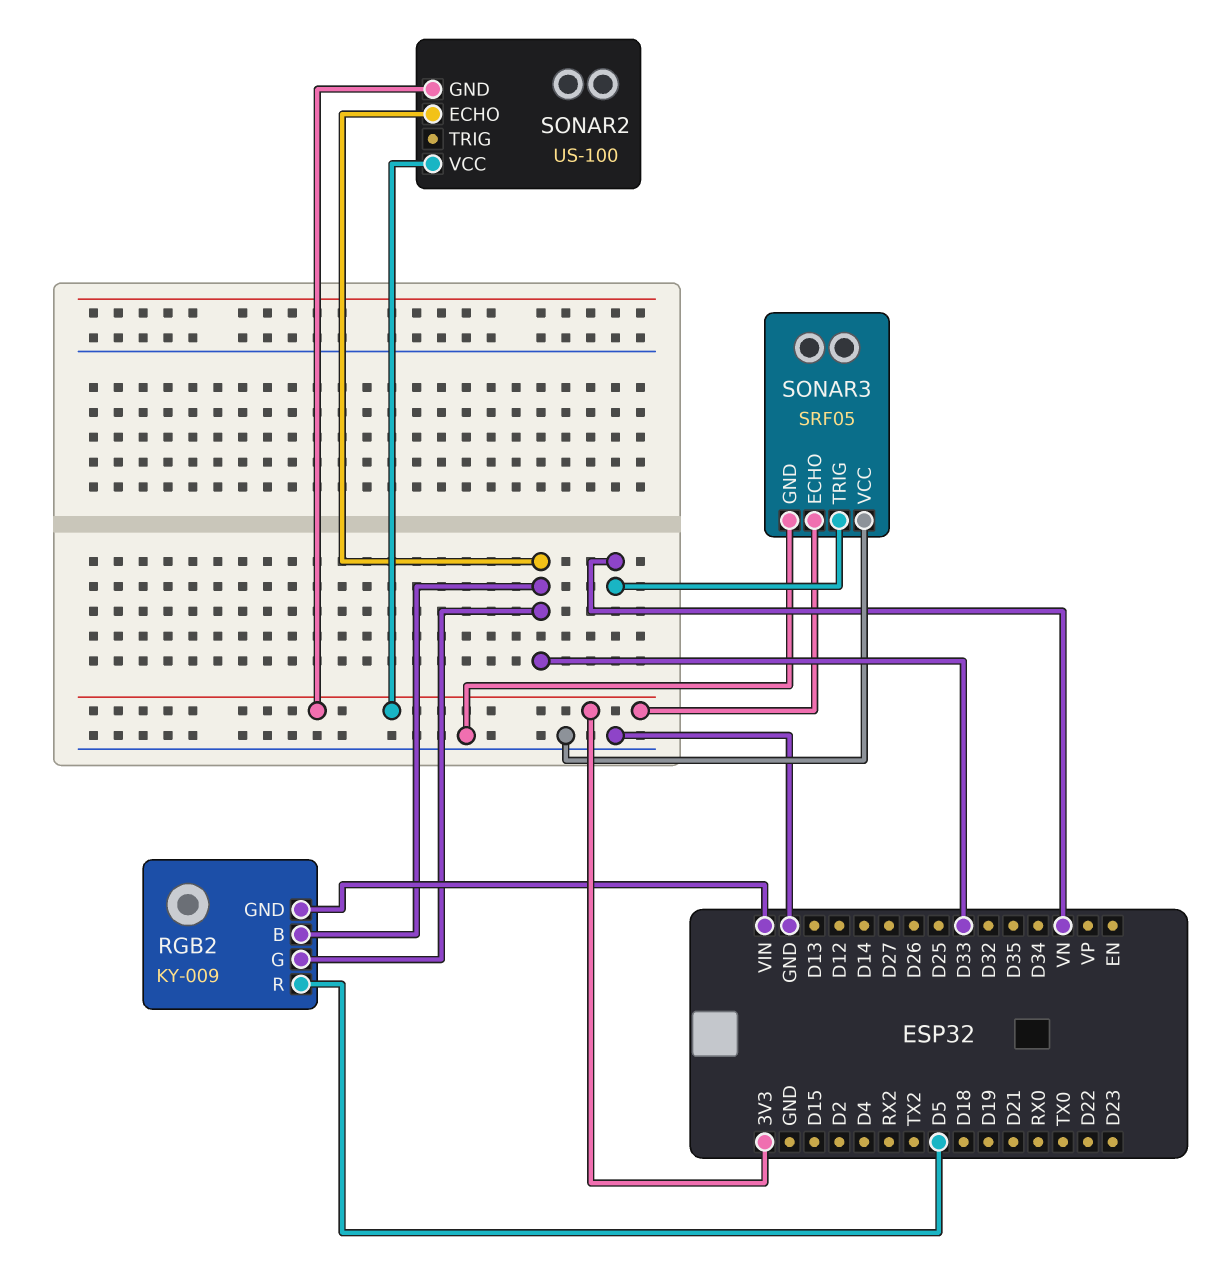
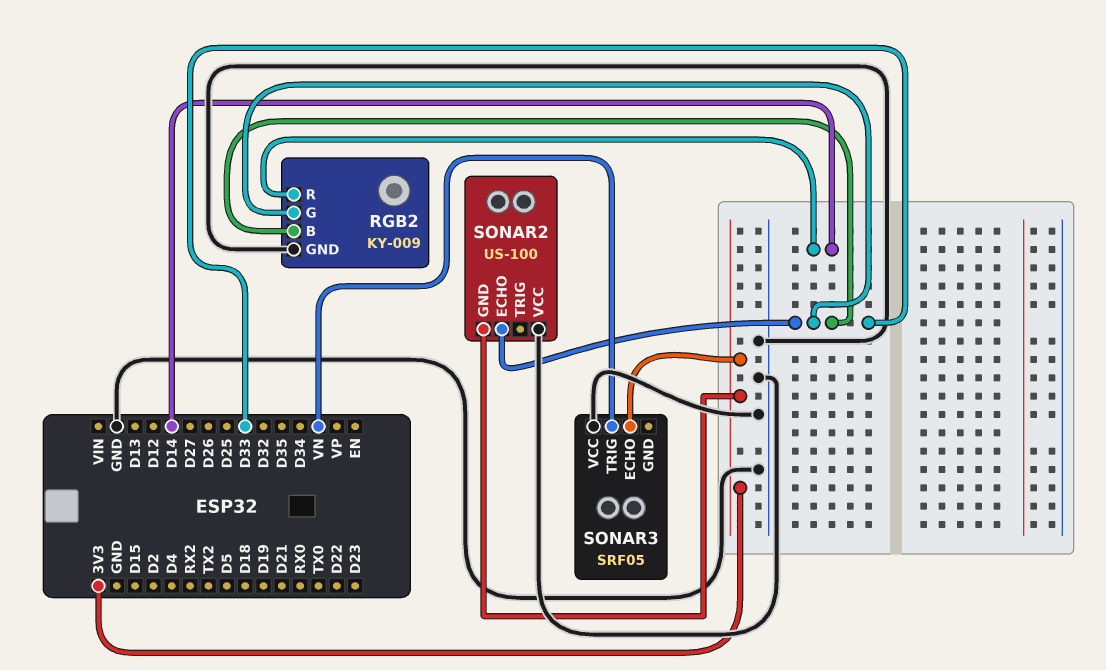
RGB2 pin GND: VIN -> GND
RGB2 pin R: D5 -> D14
SONAR2 pin VCC: 3V3 -> GND
SONAR3 pin GND: GND -> none

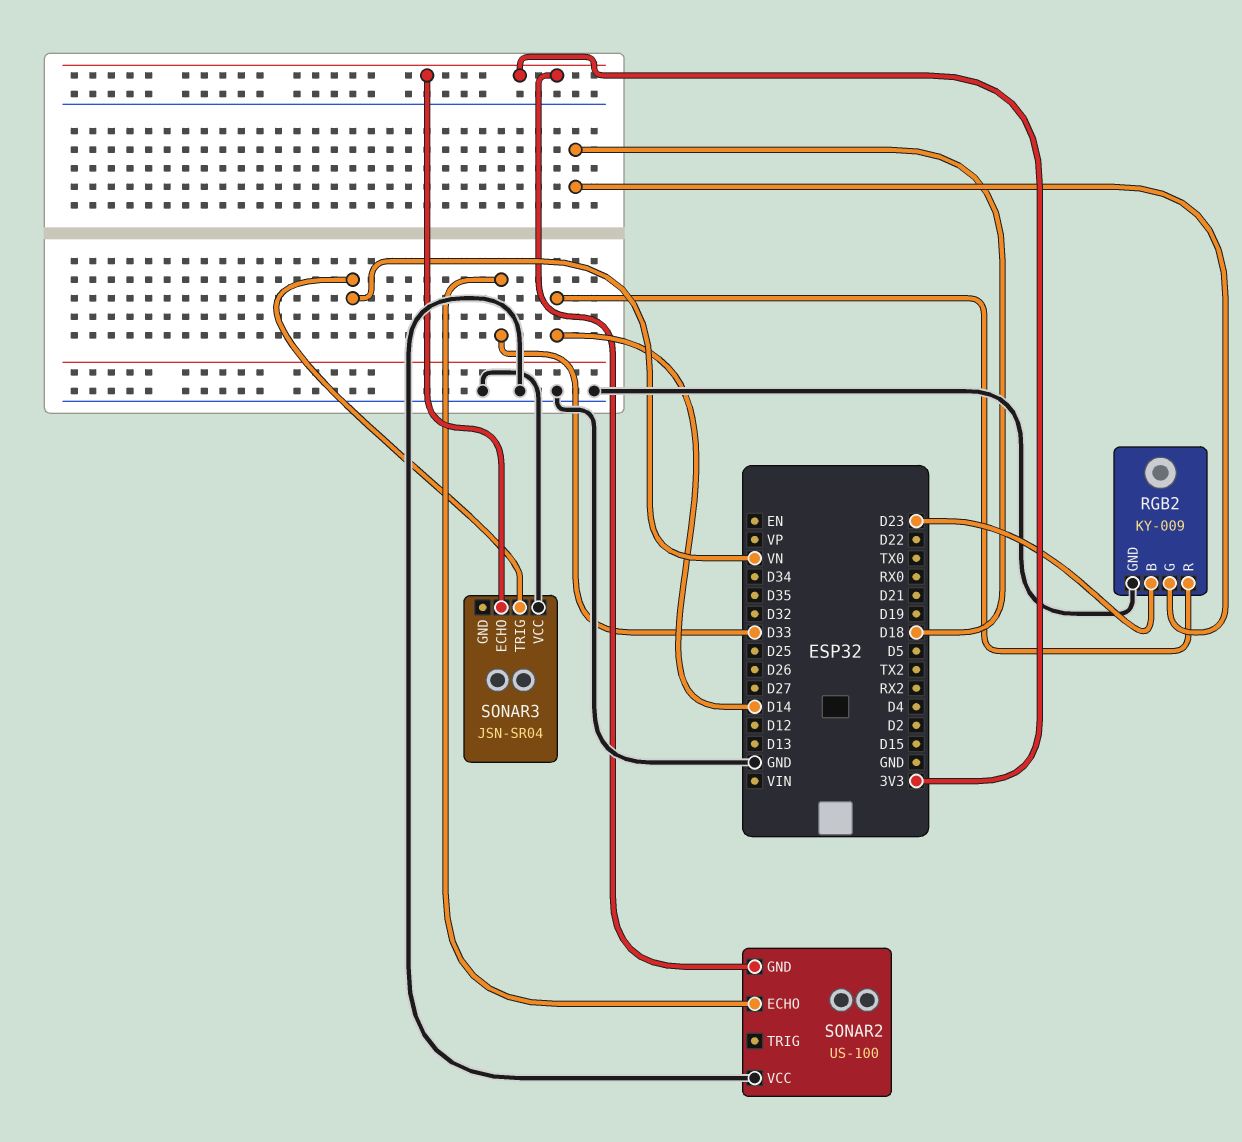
RGB2 pin B: D33 -> D23
RGB2 pin G: D33 -> D18
SONAR3: SRF05 -> JSN-SR04

